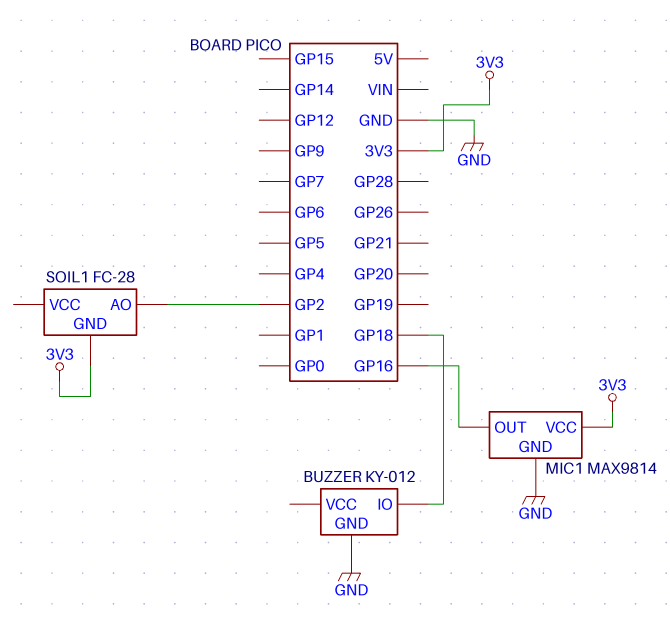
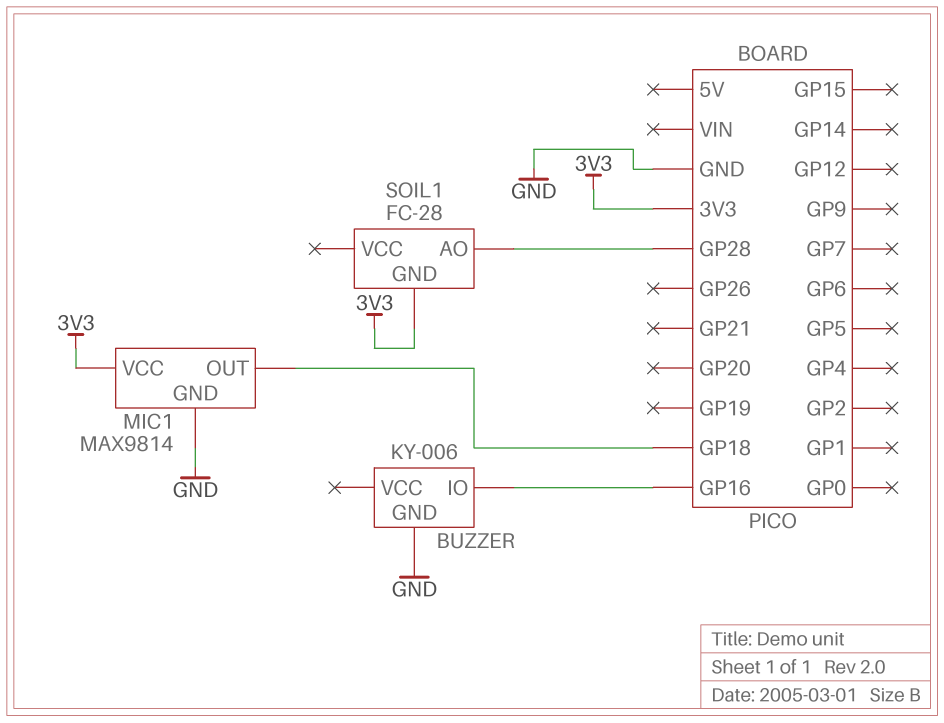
BUZZER: KY-012 -> KY-006
BUZZER pin IO: GP18 -> GP16
MIC1 pin OUT: GP16 -> GP18
SOIL1 pin AO: GP2 -> GP28

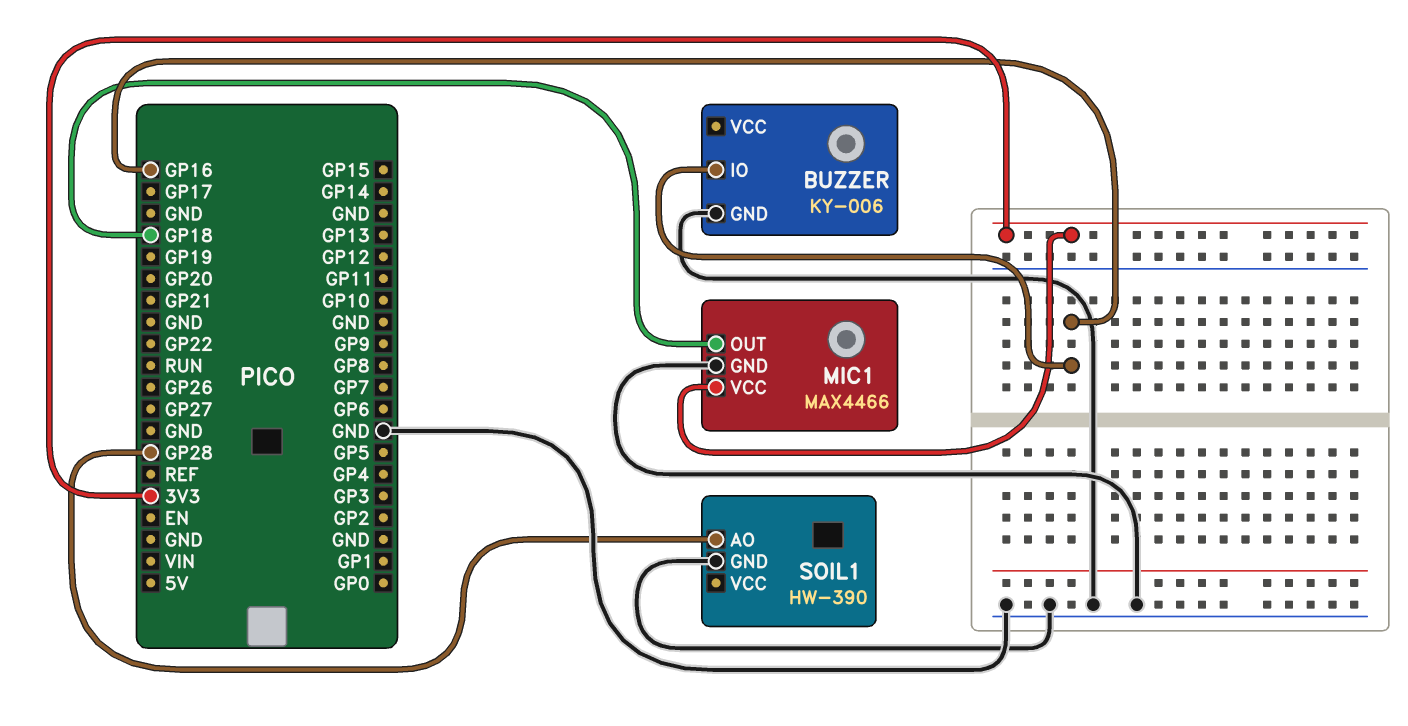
MIC1: MAX9814 -> MAX4466
SOIL1: FC-28 -> HW-390
SOIL1 pin GND: 3V3 -> GND

